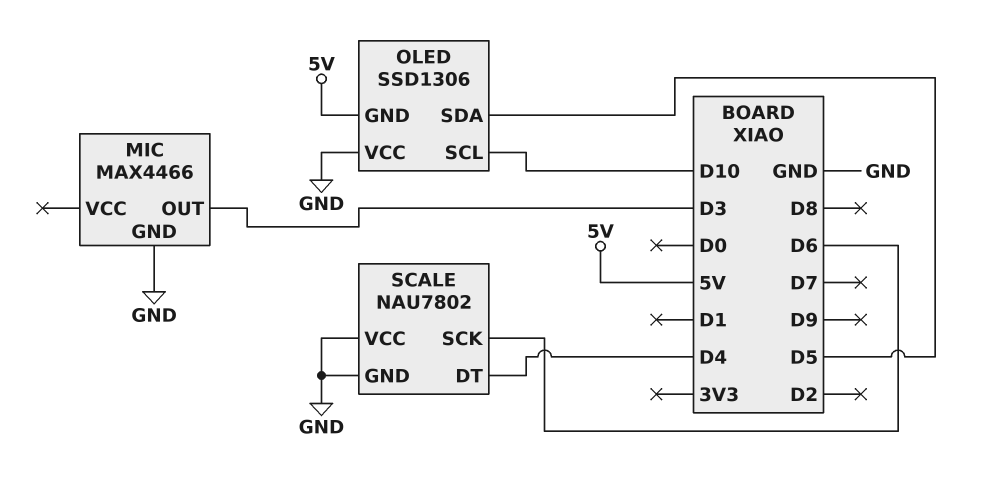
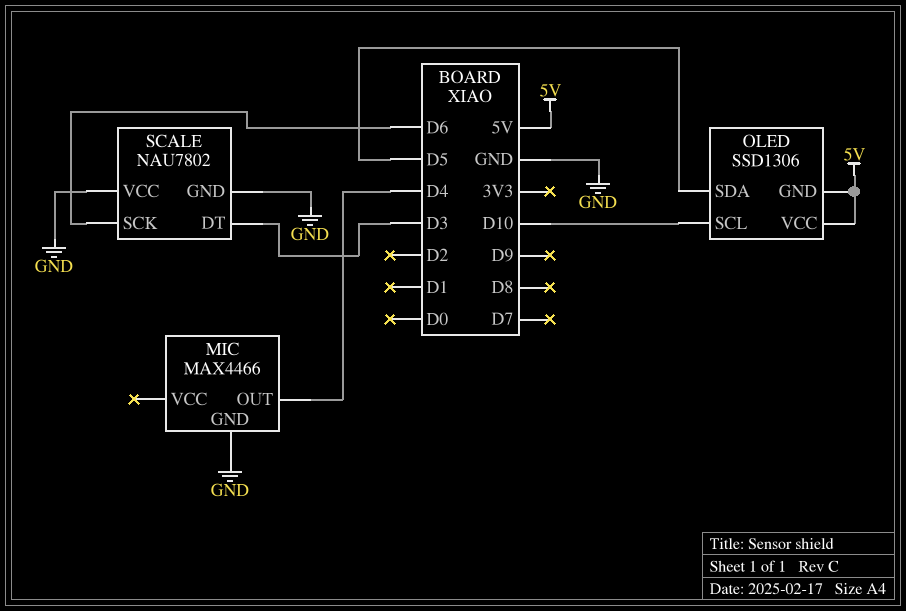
MIC pin OUT: D3 -> D4
OLED pin VCC: GND -> 5V
SCALE pin DT: D4 -> D3

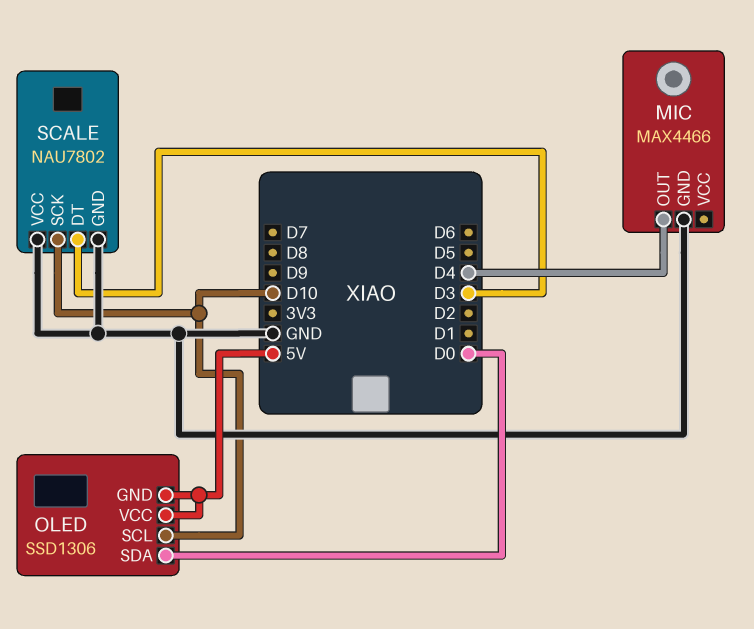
OLED pin SDA: D5 -> D0
SCALE pin SCK: D6 -> D10

